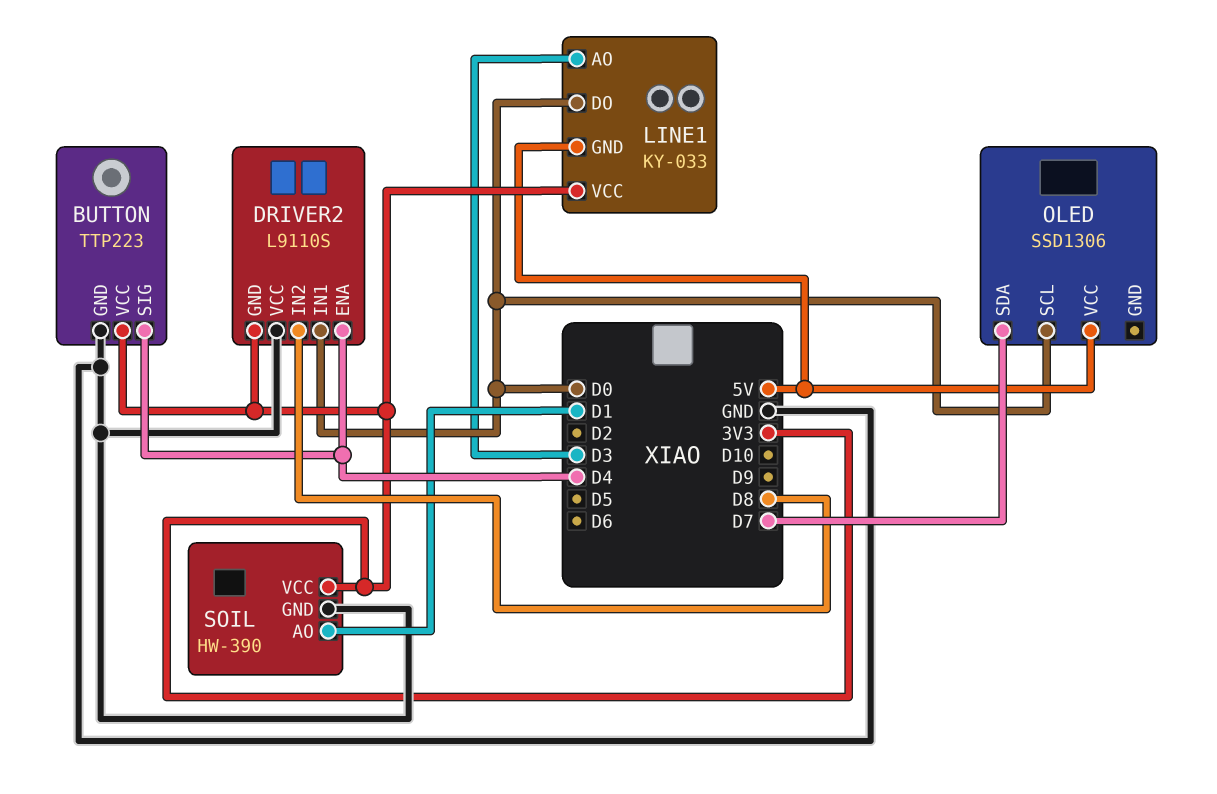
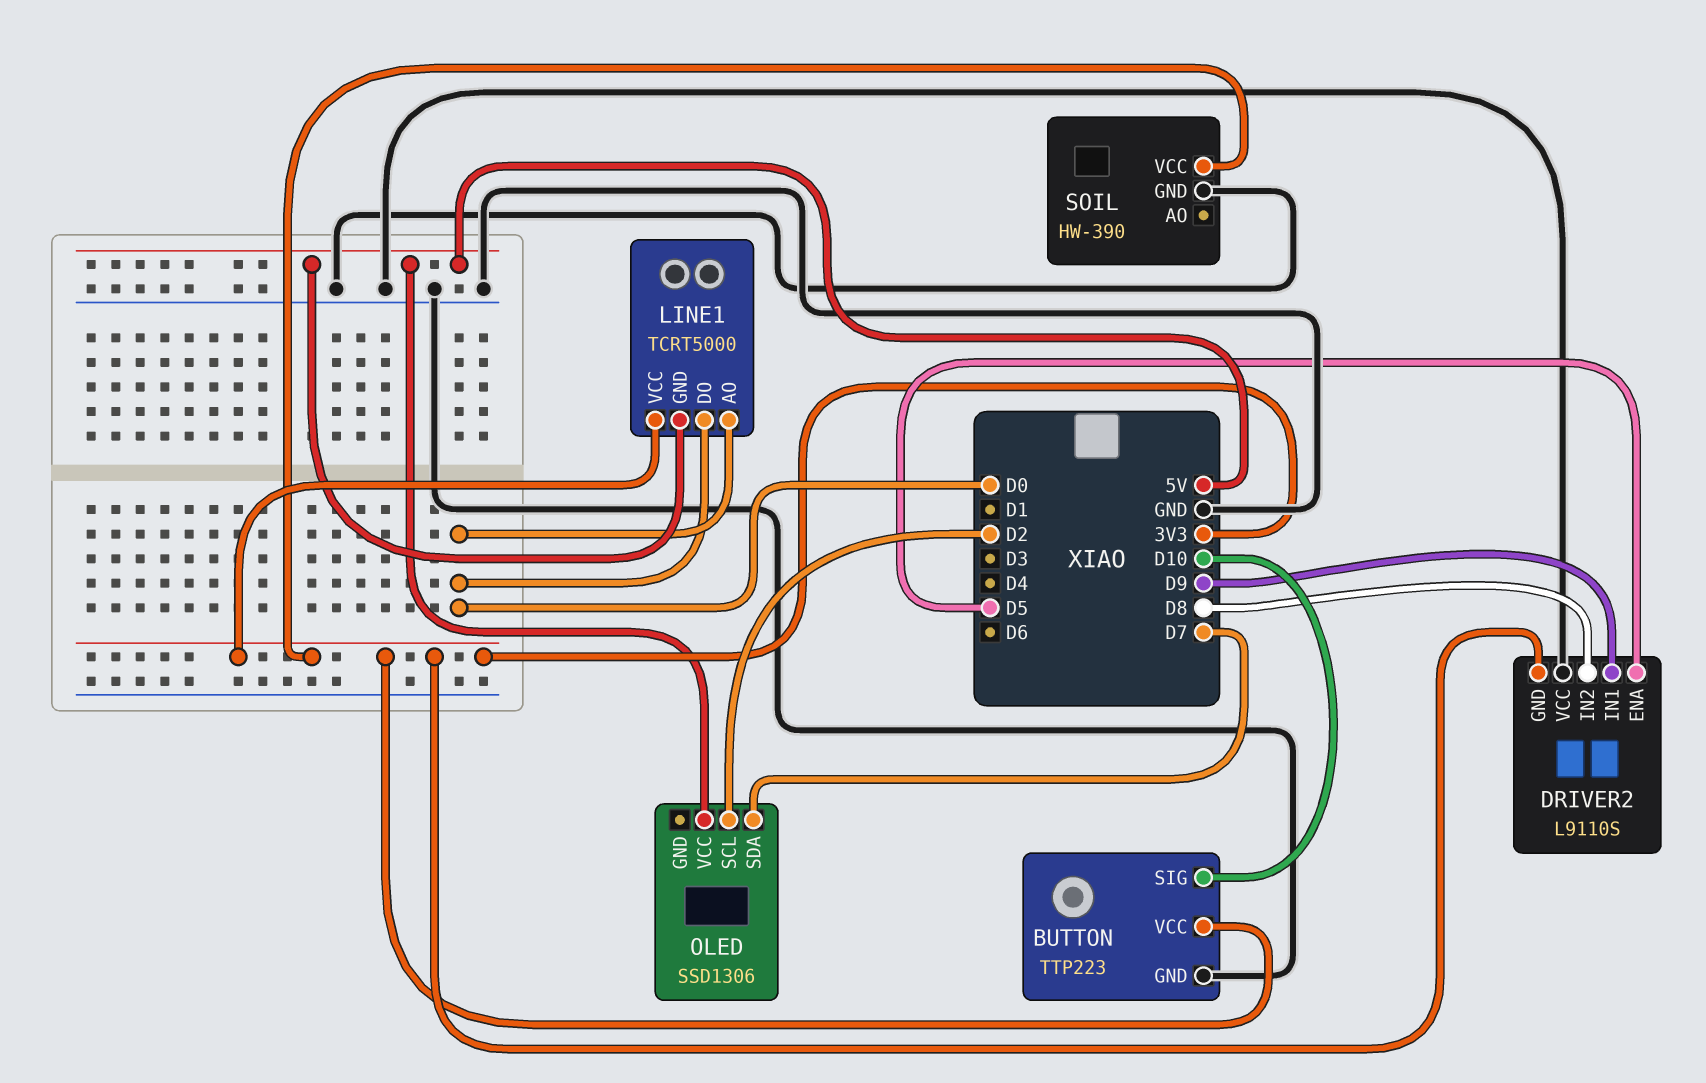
BUTTON pin SIG: D4 -> D10
DRIVER2 pin ENA: D4 -> D5
DRIVER2 pin IN1: D0 -> D9
LINE1: KY-033 -> TCRT5000
LINE1 pin AO: D3 -> D0
OLED pin SCL: D0 -> D2
SOIL pin AO: D1 -> none

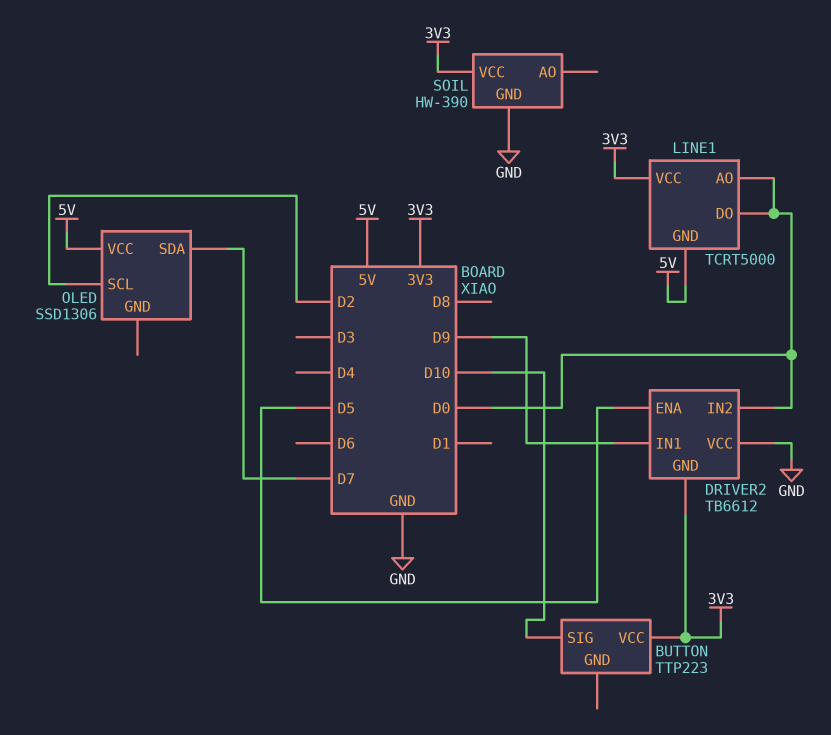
BUTTON pin GND: GND -> none
DRIVER2: L9110S -> TB6612
DRIVER2 pin IN2: D8 -> D0

